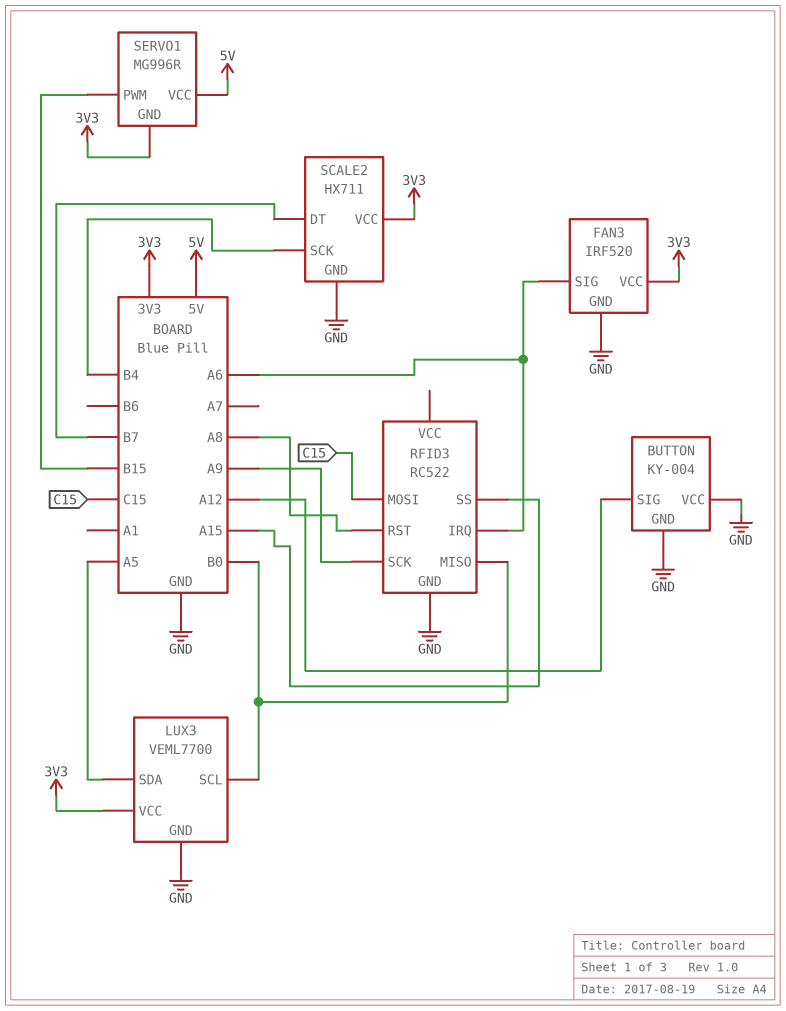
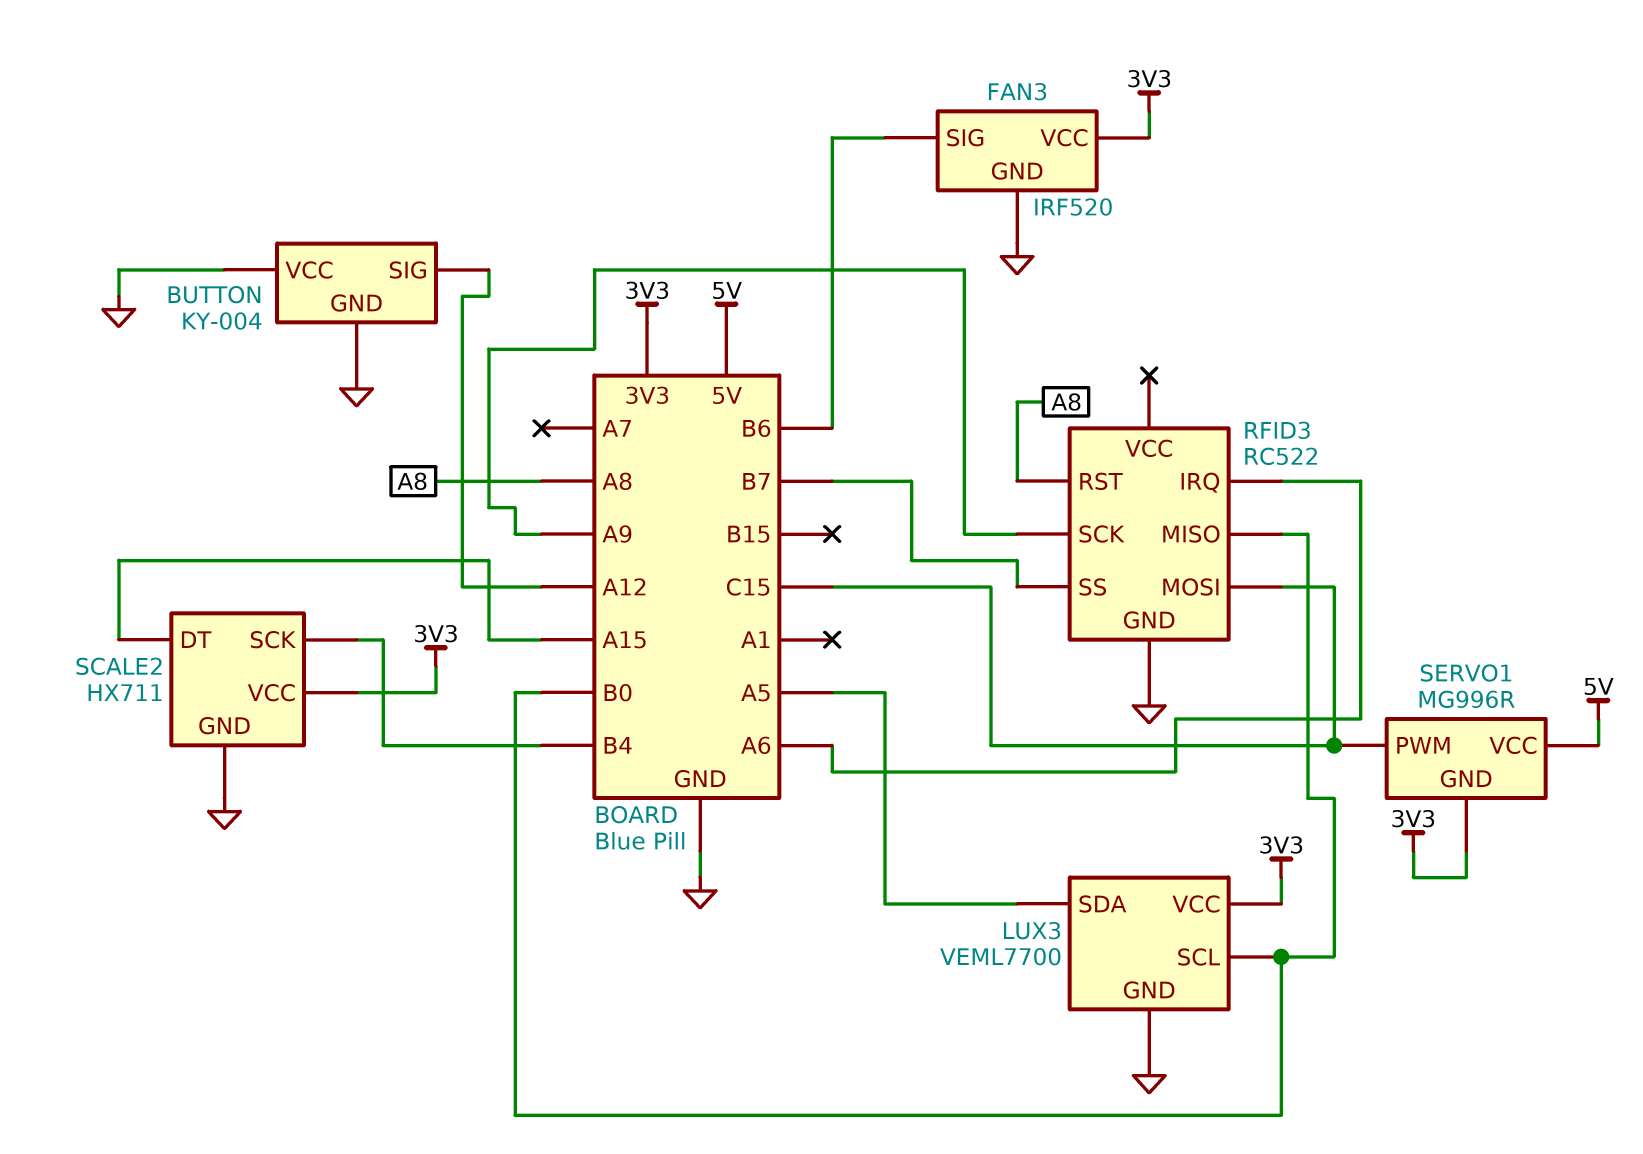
FAN3 pin SIG: A6 -> B6
RFID3 pin SS: A15 -> B7
SCALE2 pin DT: B7 -> A15
SERVO1 pin PWM: B15 -> C15

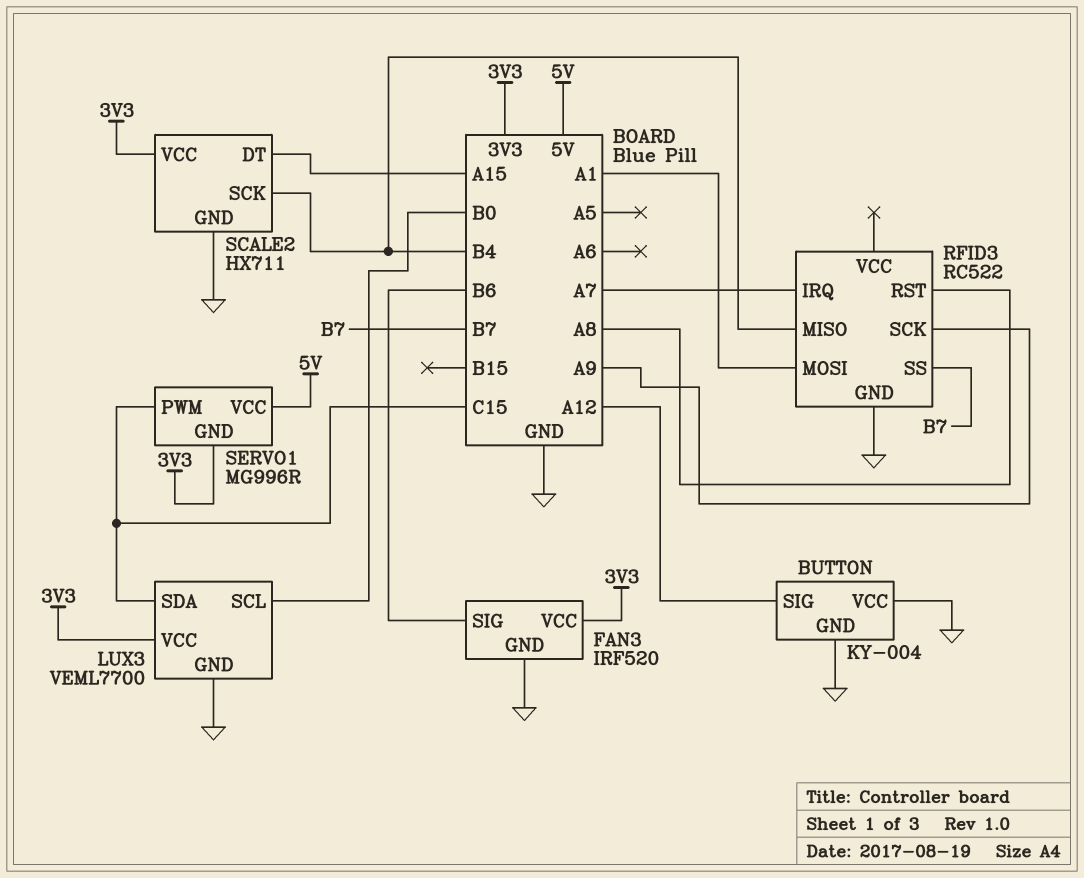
LUX3 pin SDA: A5 -> C15
RFID3 pin IRQ: A6 -> A7
RFID3 pin MISO: B0 -> B4
RFID3 pin MOSI: C15 -> A1

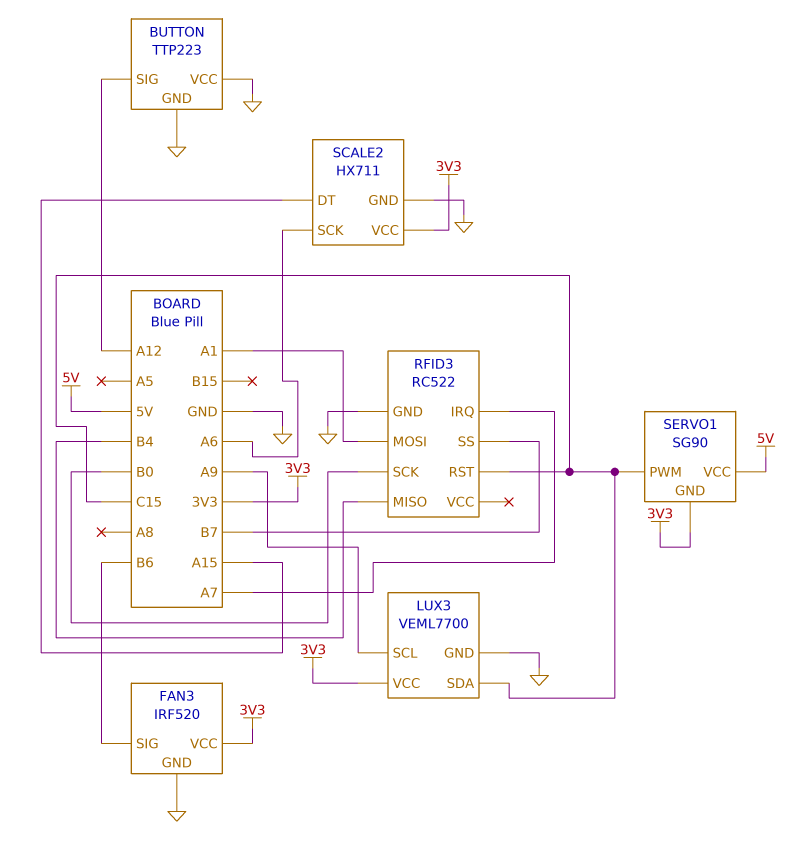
BUTTON: KY-004 -> TTP223
LUX3 pin SCL: B0 -> A9
RFID3 pin RST: A8 -> C15
RFID3 pin SCK: A9 -> B0
SCALE2 pin SCK: B4 -> A6
SERVO1: MG996R -> SG90

